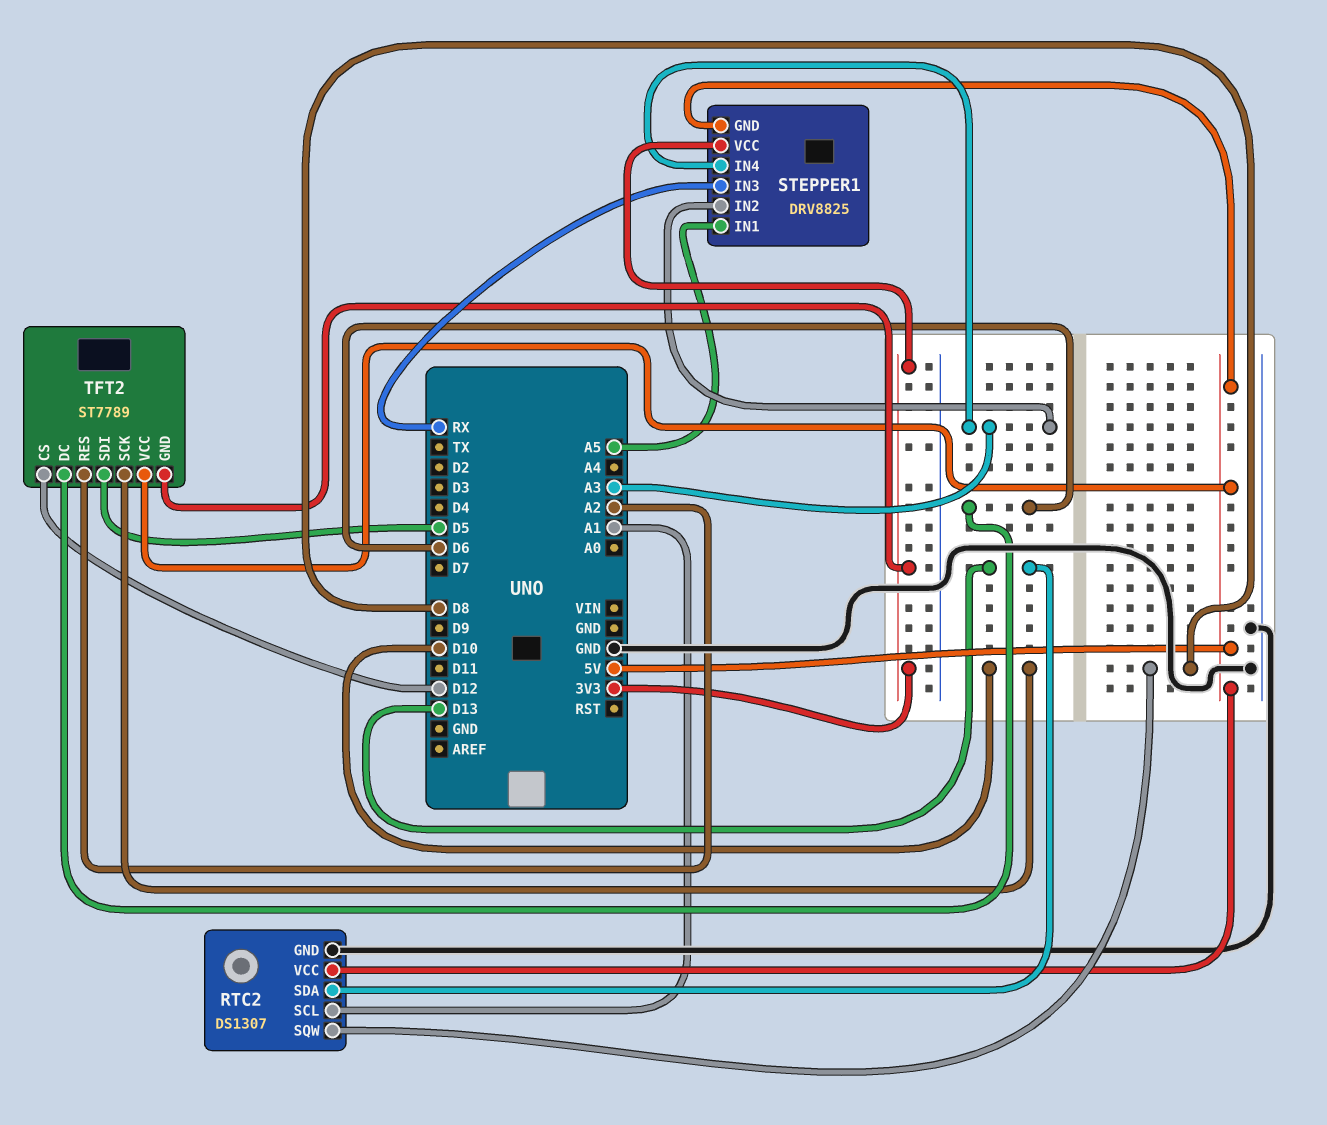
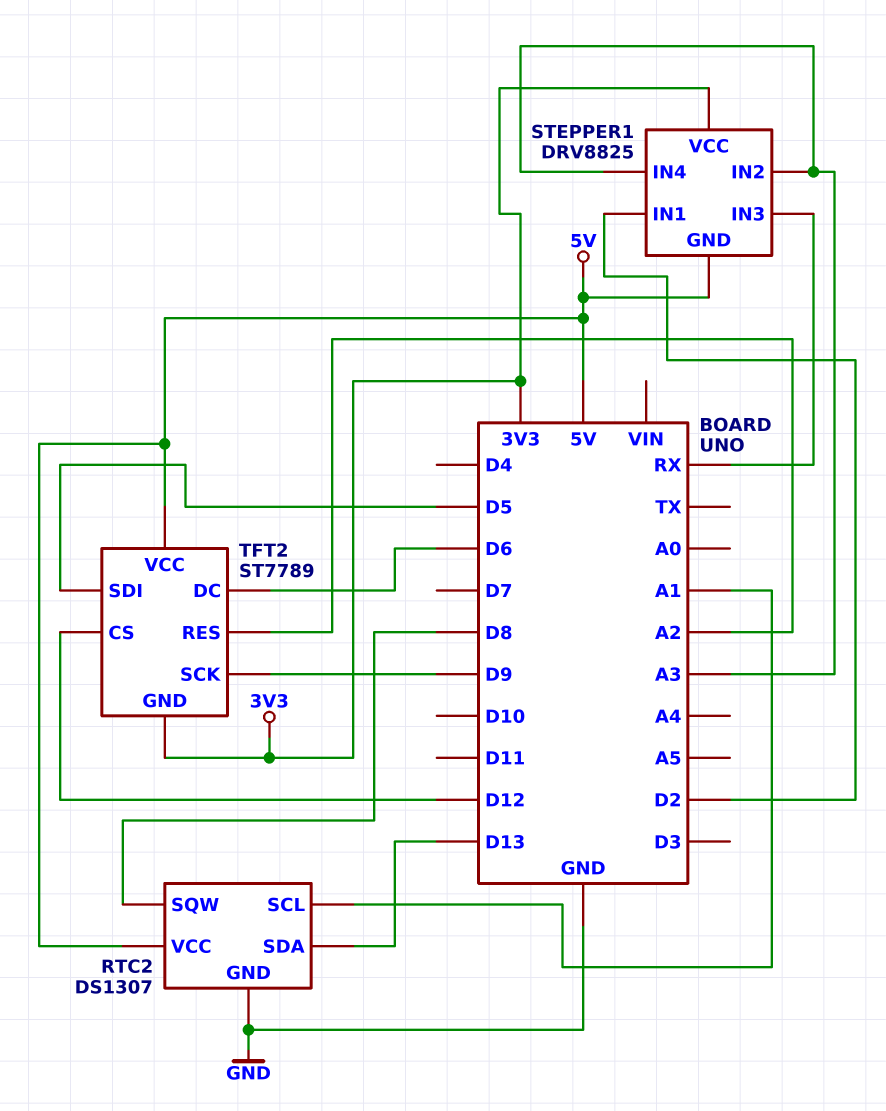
STEPPER1 pin IN1: A5 -> D2
TFT2 pin SCK: D10 -> D9

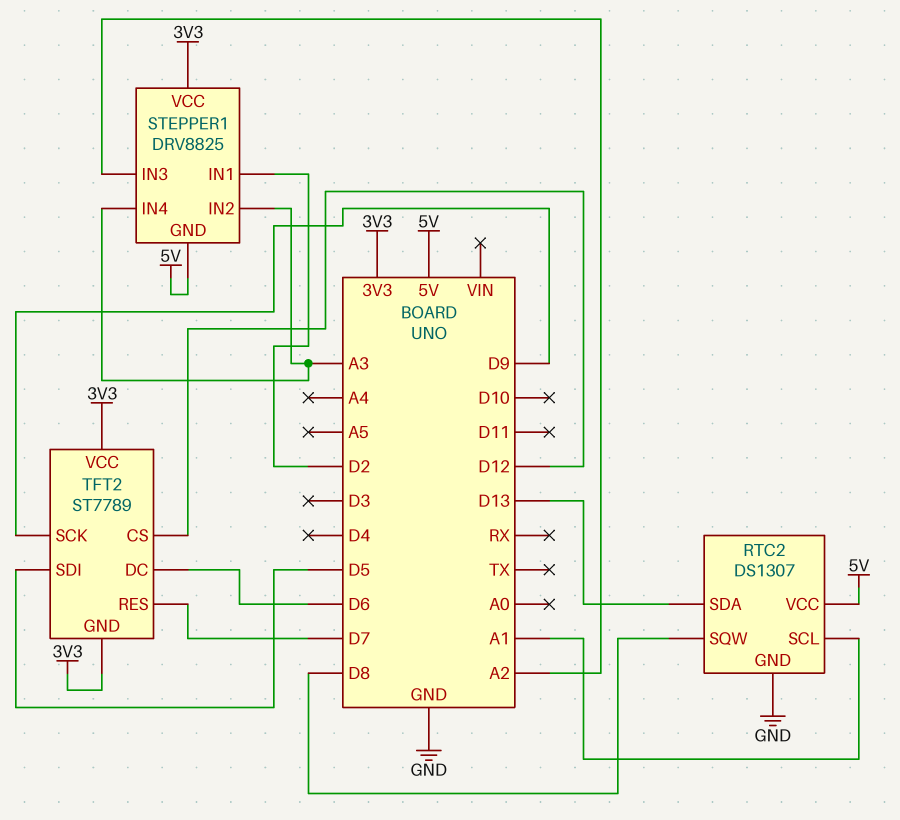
STEPPER1 pin IN3: RX -> A2
TFT2 pin RES: A2 -> D7
TFT2 pin VCC: 5V -> 3V3

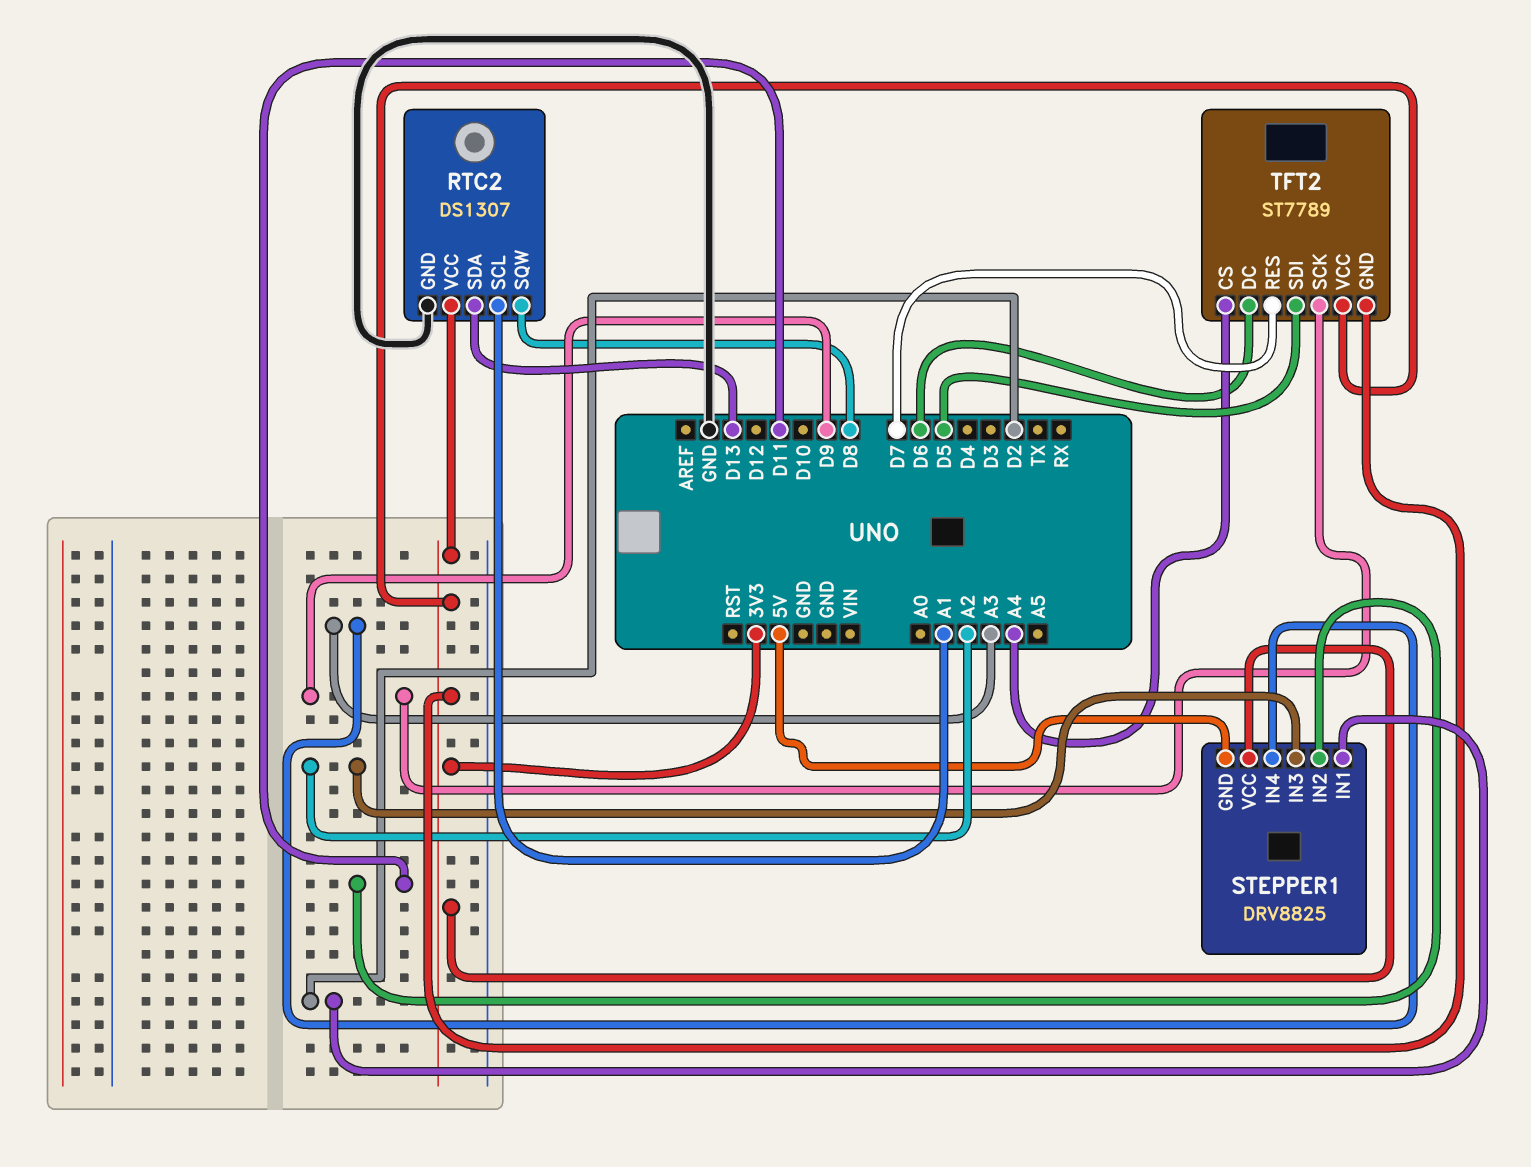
RTC2 pin VCC: 5V -> 3V3
STEPPER1 pin IN2: A3 -> D11
TFT2 pin CS: D12 -> A4

